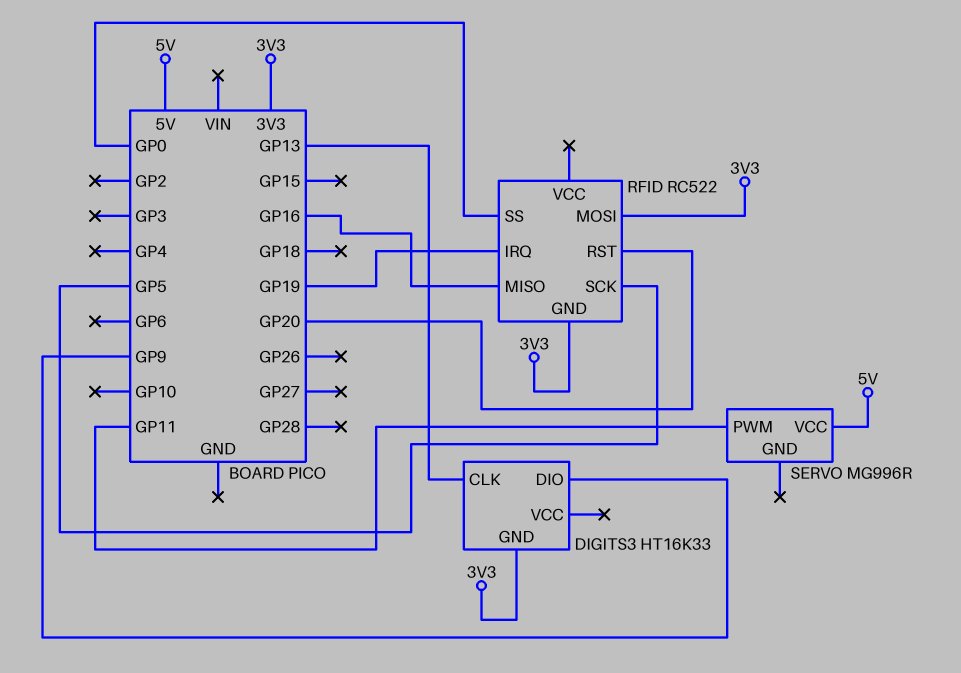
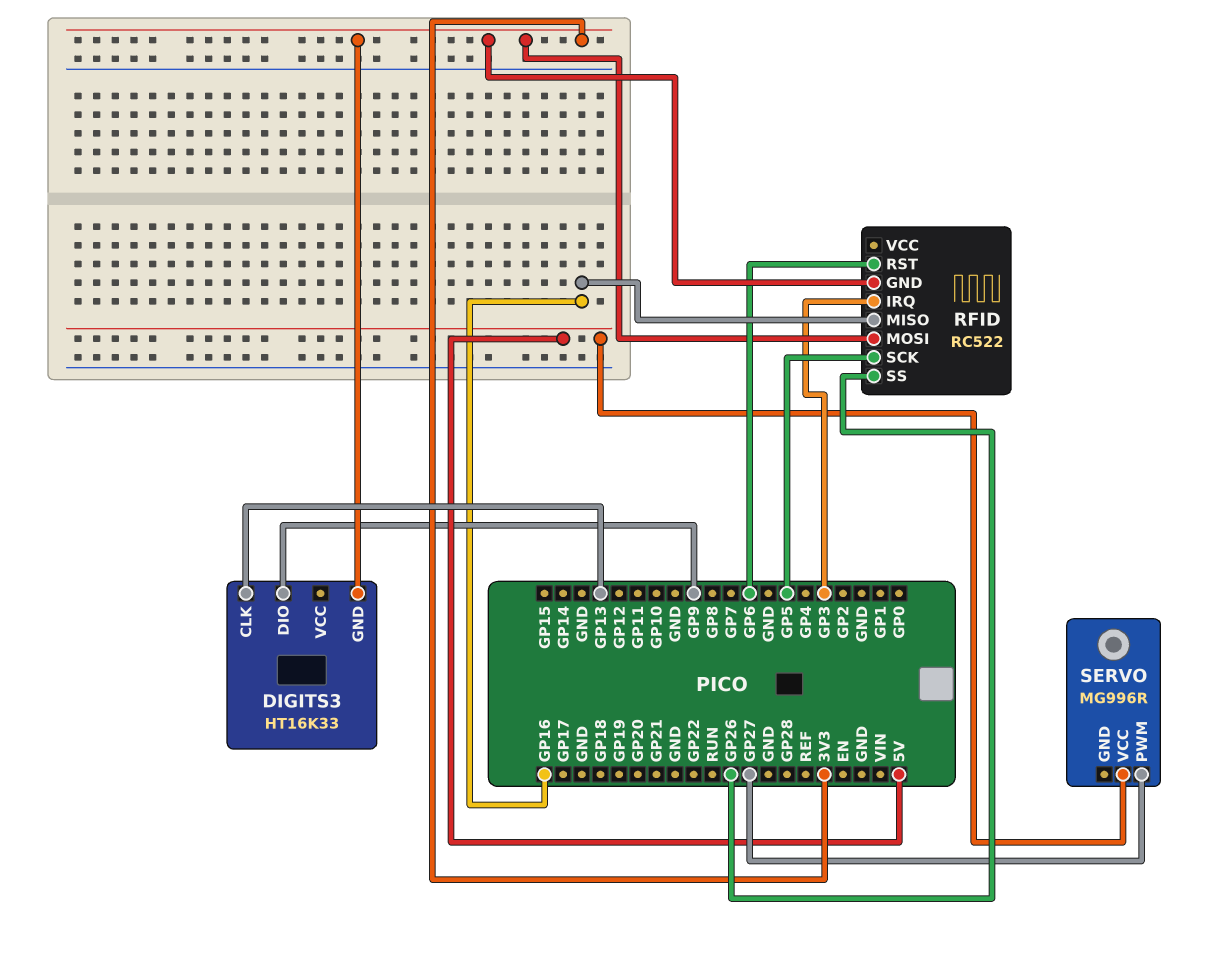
RFID pin IRQ: GP19 -> GP3
RFID pin RST: GP20 -> GP6
RFID pin SS: GP0 -> GP26
SERVO pin PWM: GP11 -> GP27

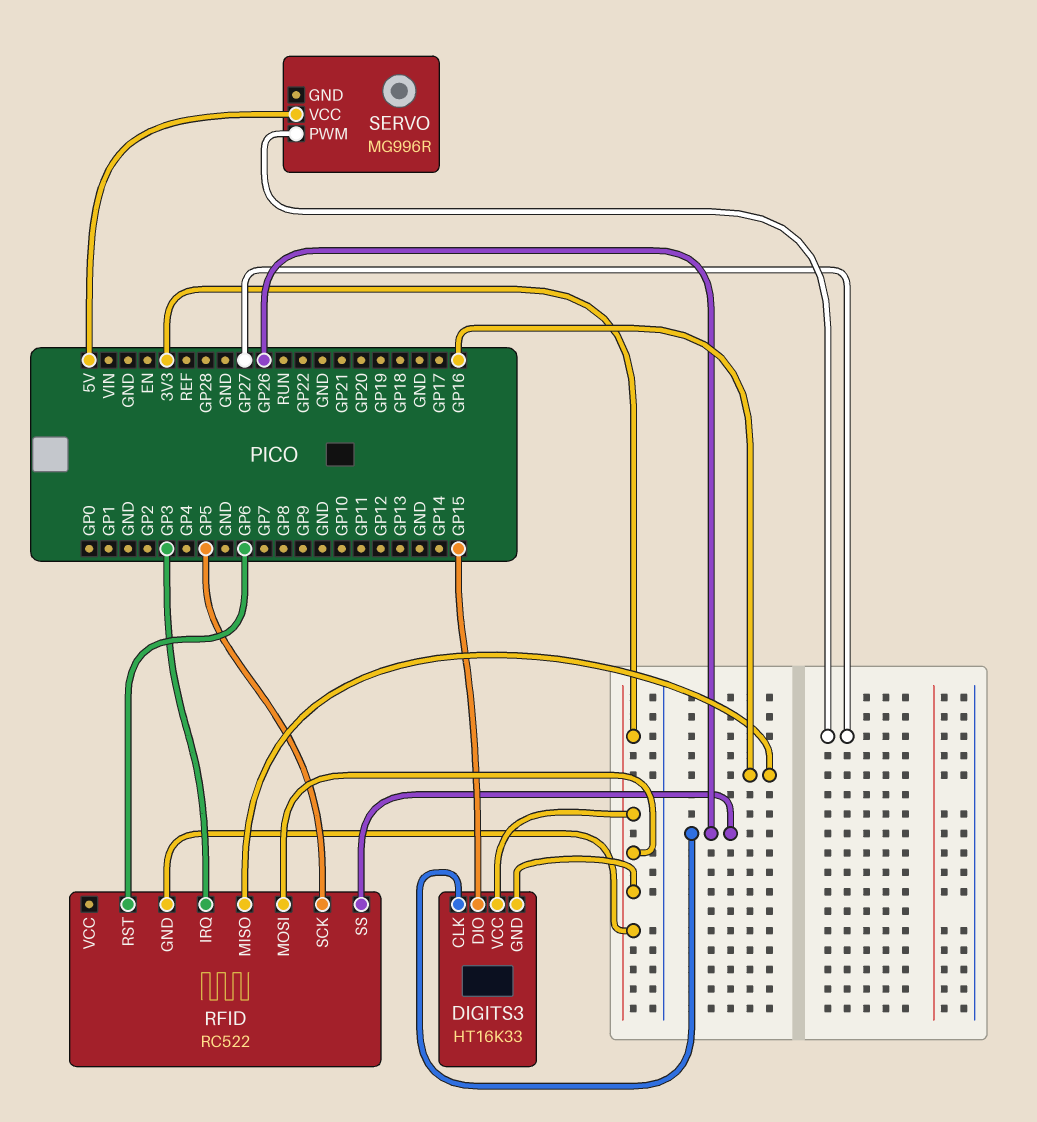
DIGITS3 pin CLK: GP13 -> GP26
DIGITS3 pin DIO: GP9 -> GP15
DIGITS3 pin VCC: none -> 3V3

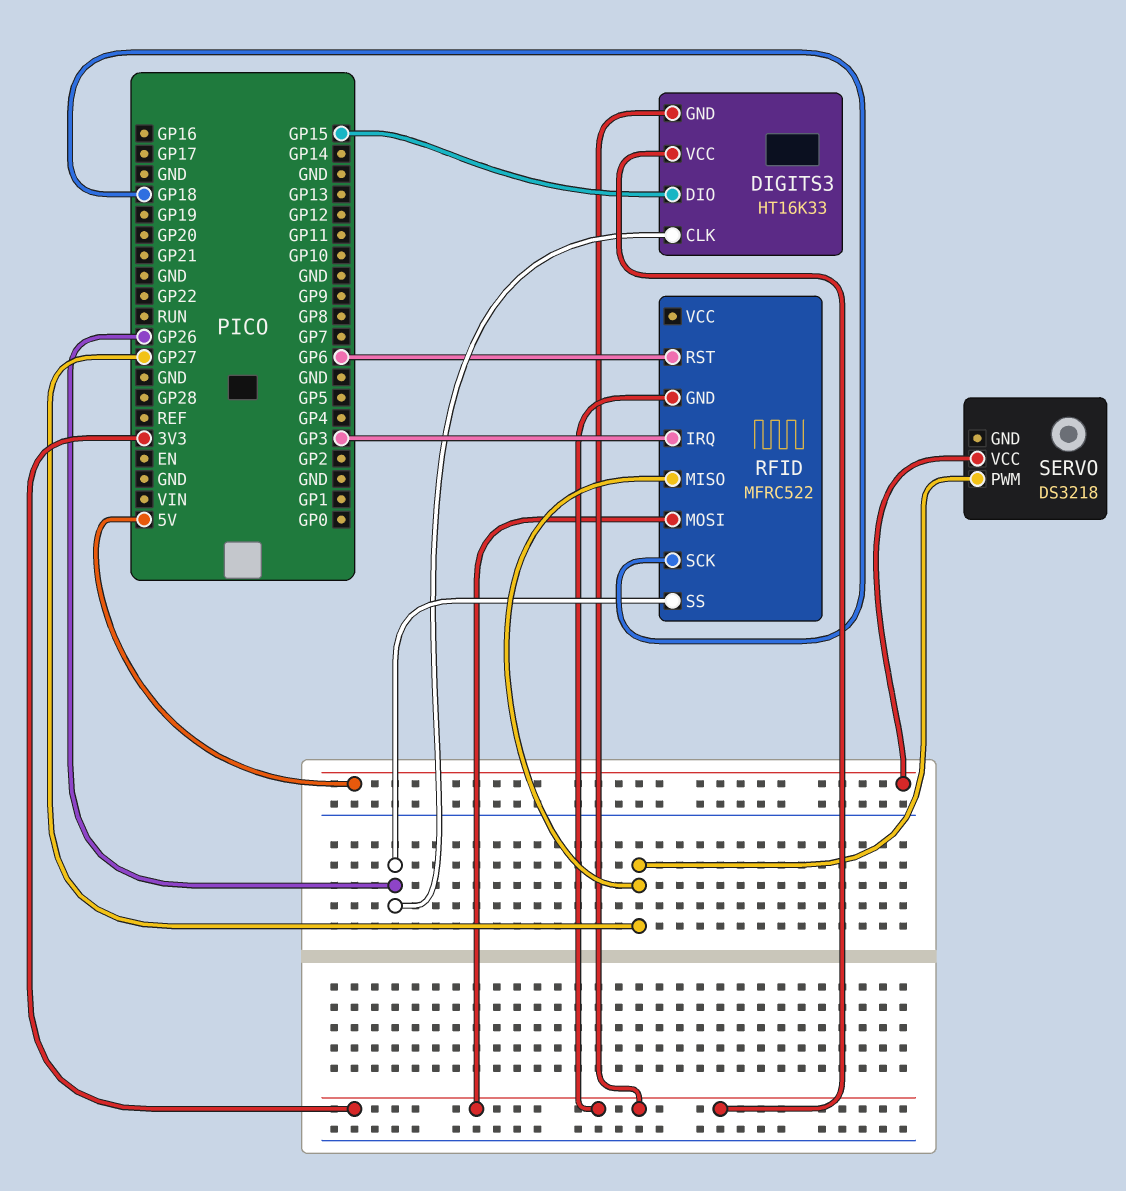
RFID: RC522 -> MFRC522
RFID pin MISO: GP16 -> GP27
RFID pin SCK: GP5 -> GP18
SERVO: MG996R -> DS3218

